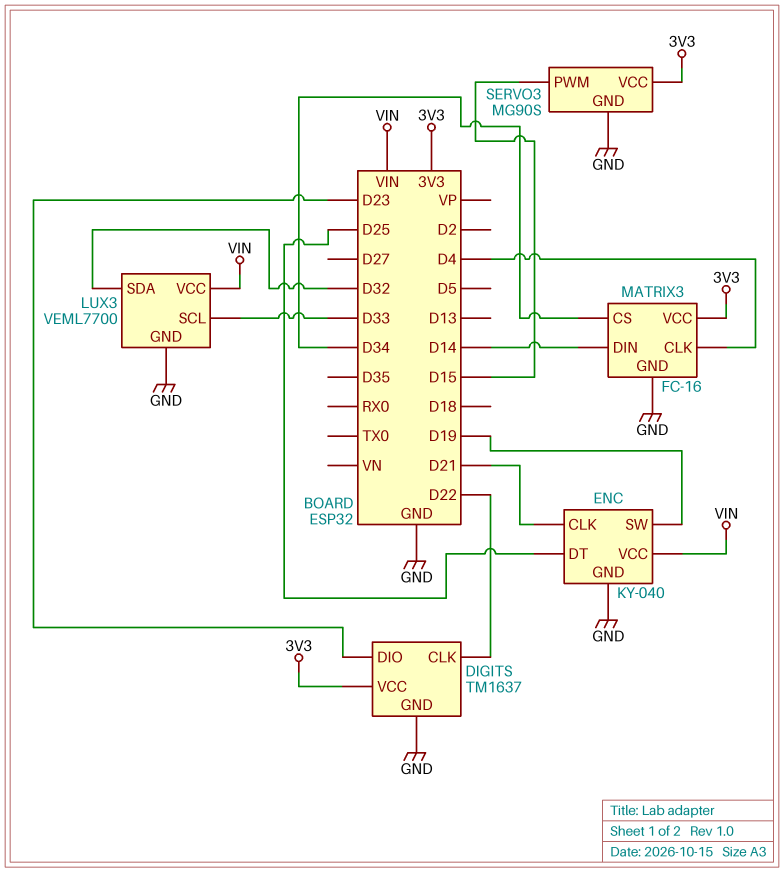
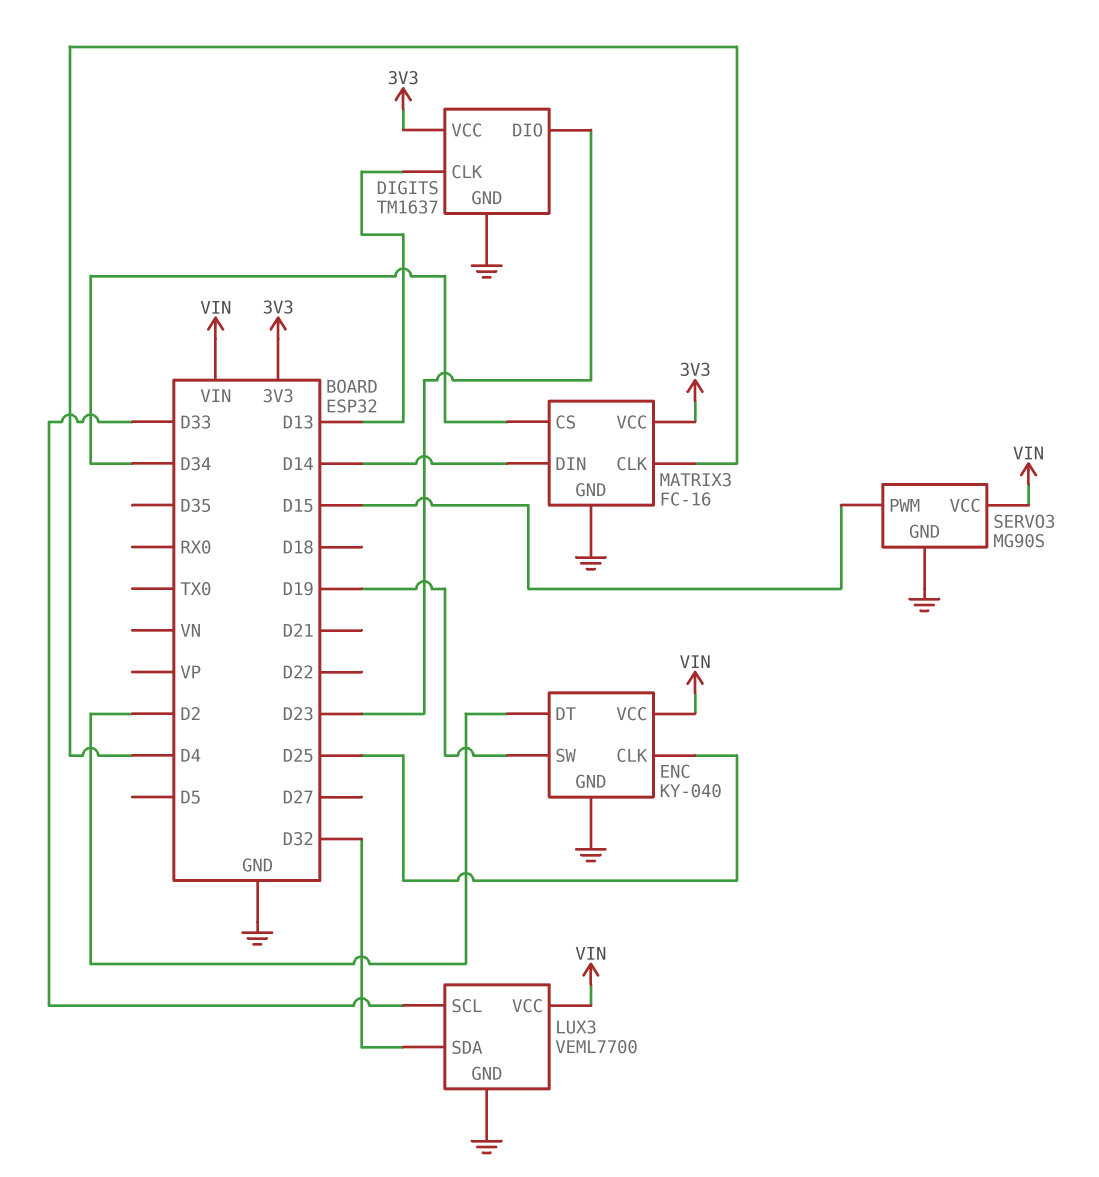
DIGITS pin CLK: D22 -> D13
ENC pin CLK: D21 -> D25
ENC pin DT: D25 -> D2
SERVO3 pin VCC: 3V3 -> VIN

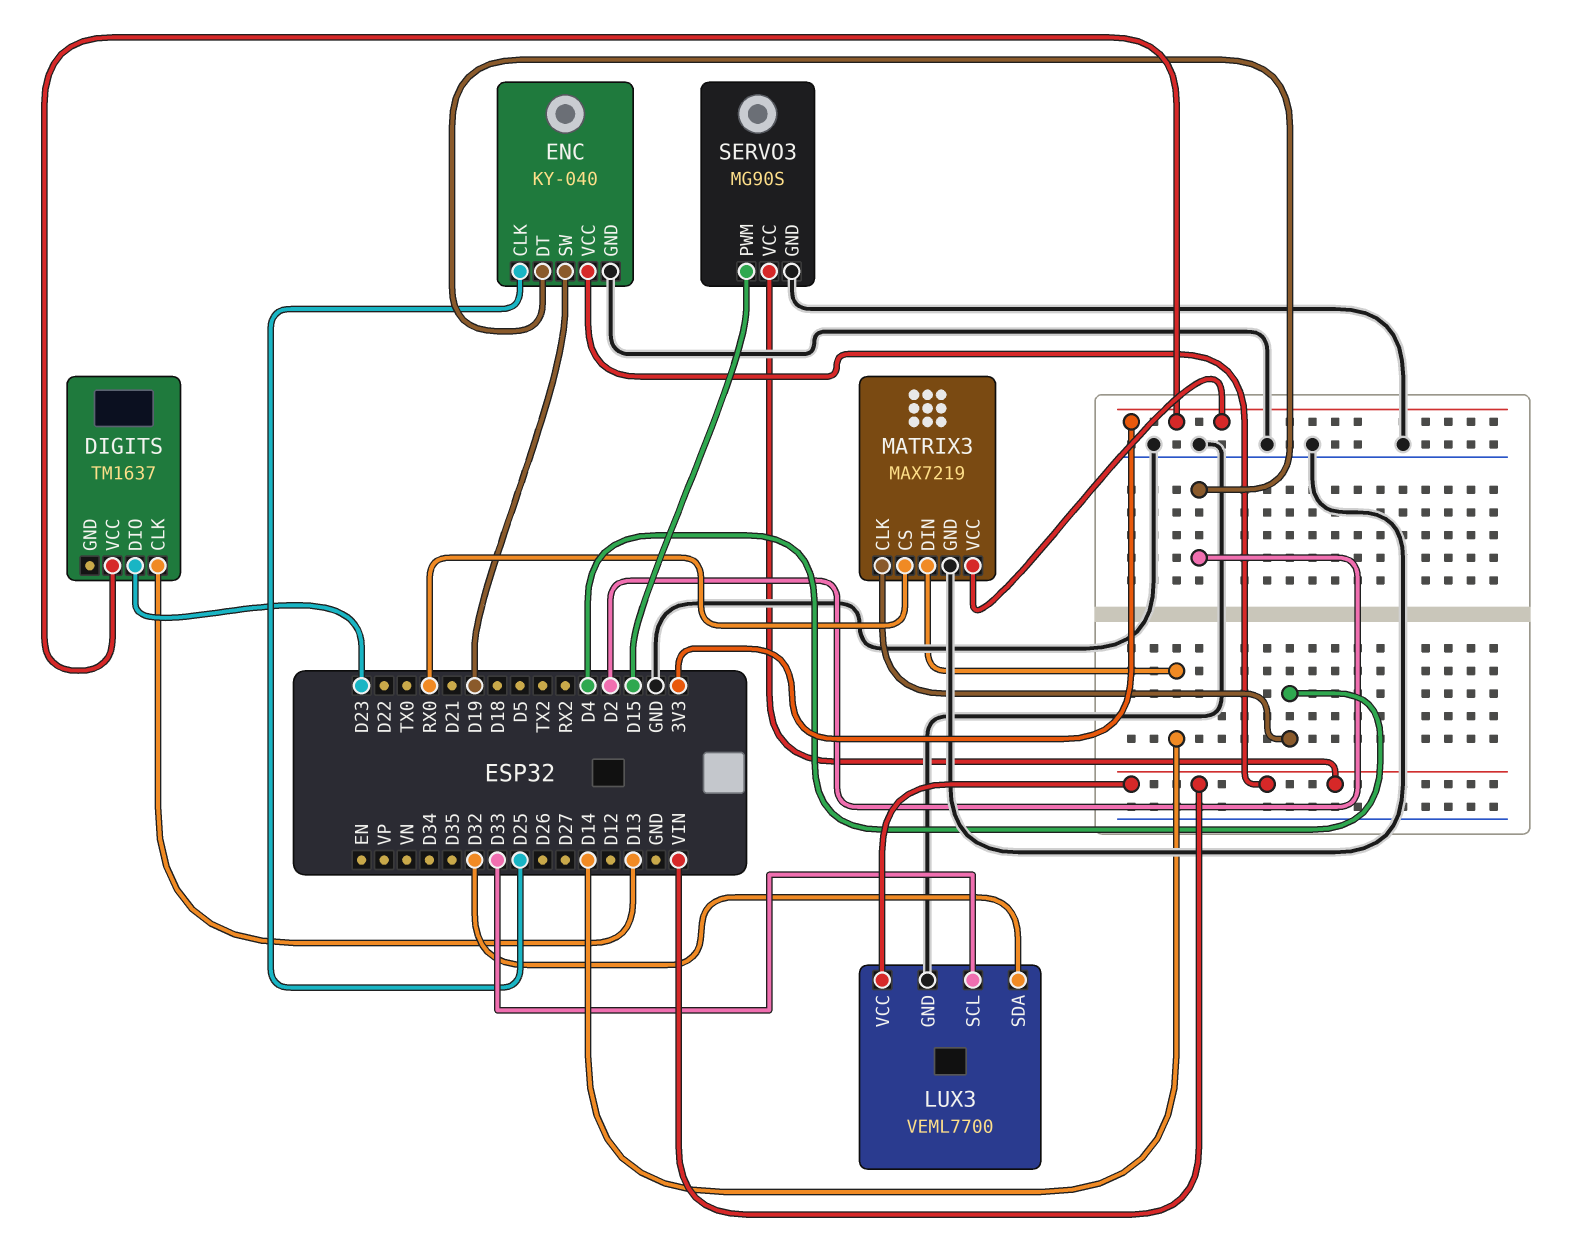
DIGITS pin GND: GND -> none
MATRIX3: FC-16 -> MAX7219
MATRIX3 pin CS: D34 -> RX0

